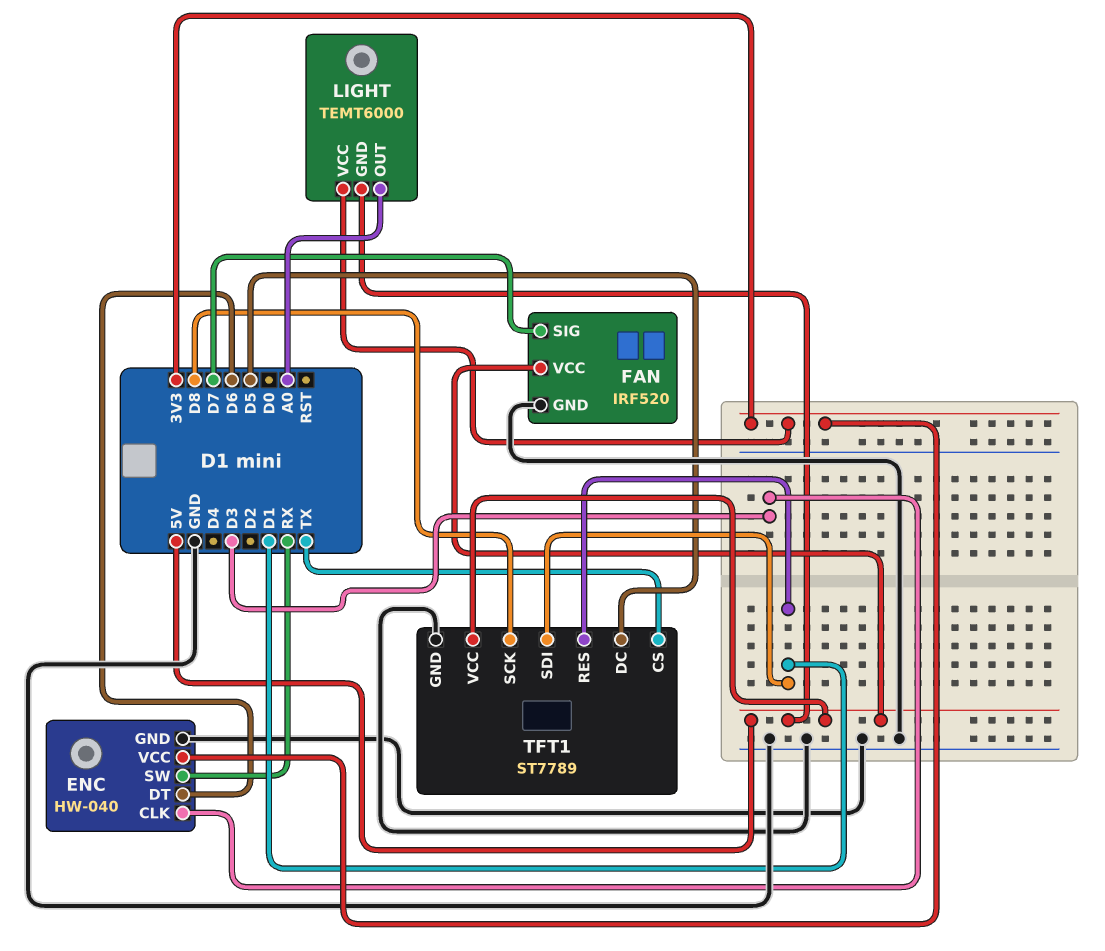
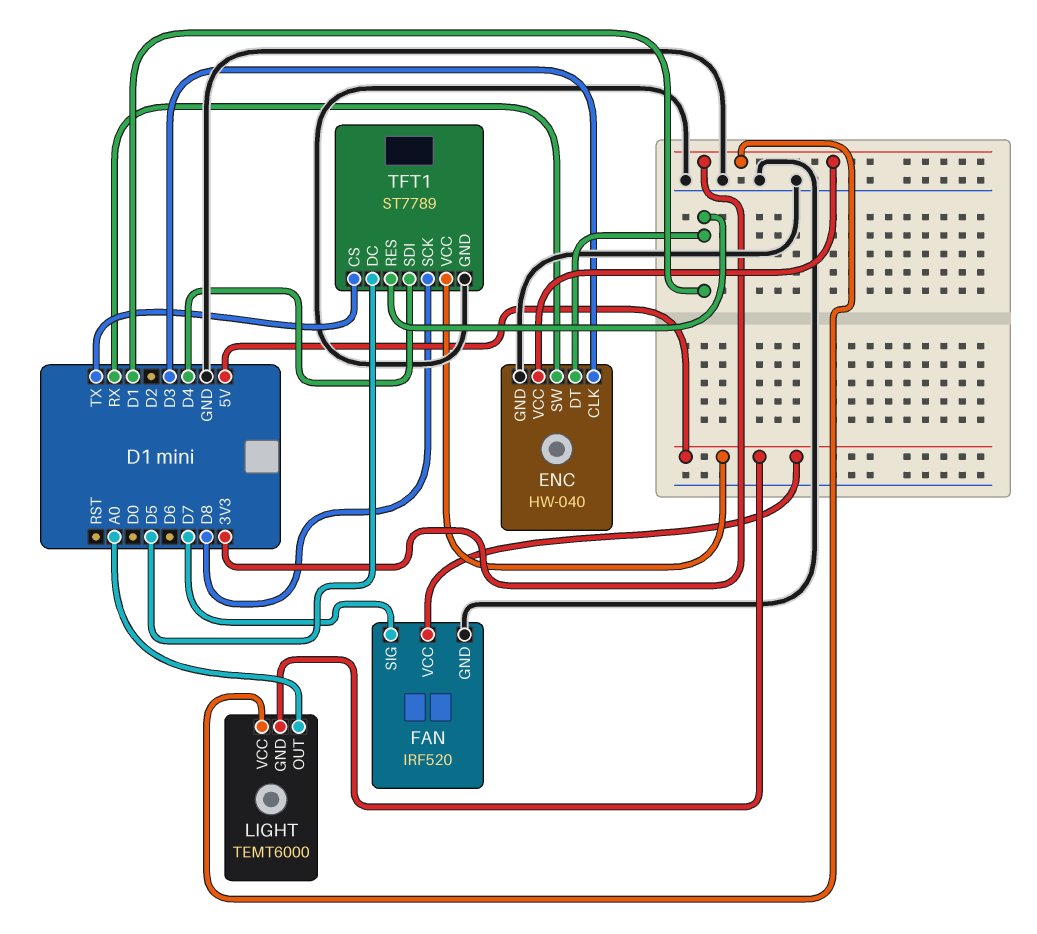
ENC pin DT: D6 -> D1
TFT1 pin SDI: D1 -> D4

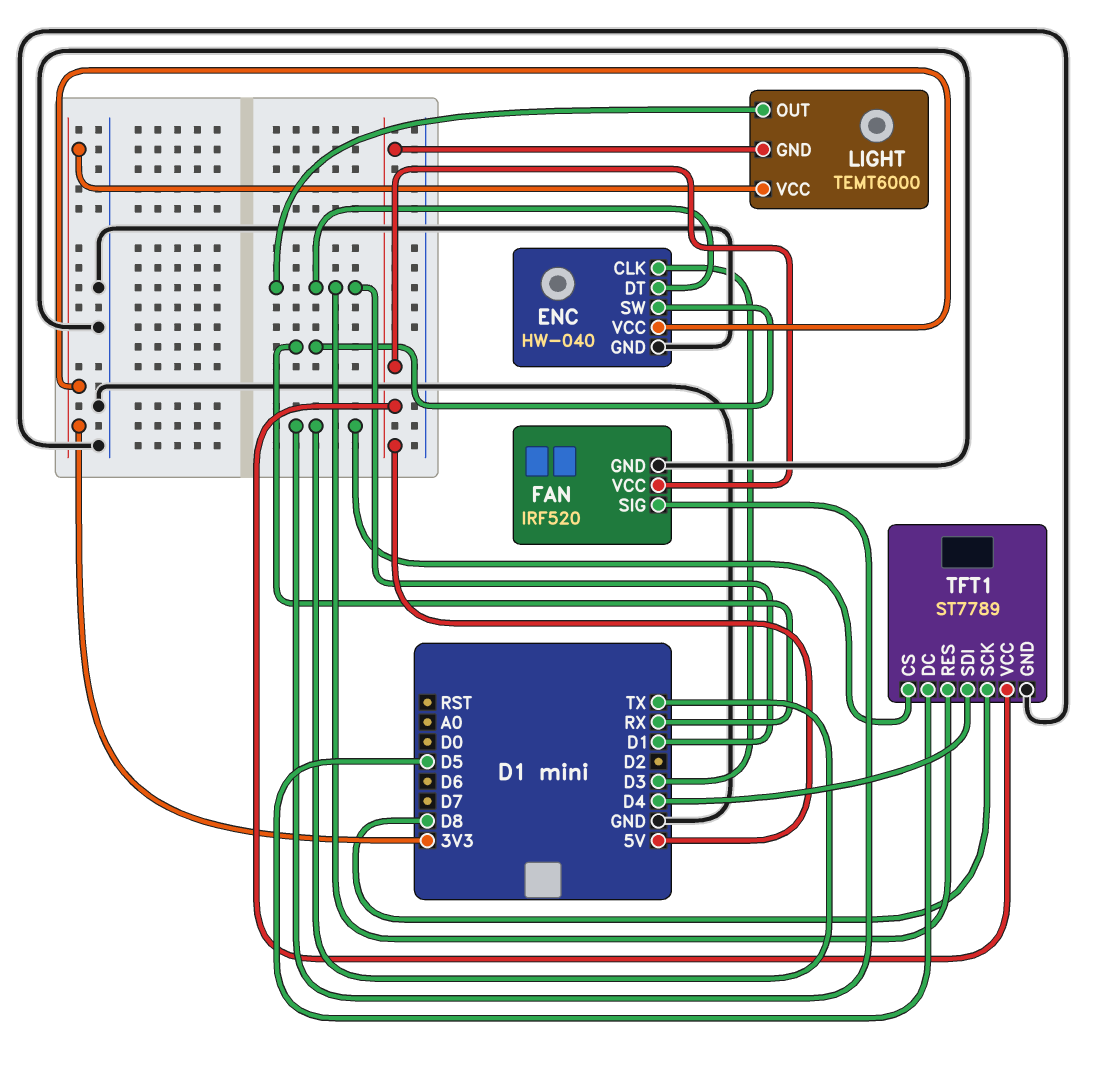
FAN pin SIG: D7 -> TX
LIGHT pin OUT: A0 -> D1

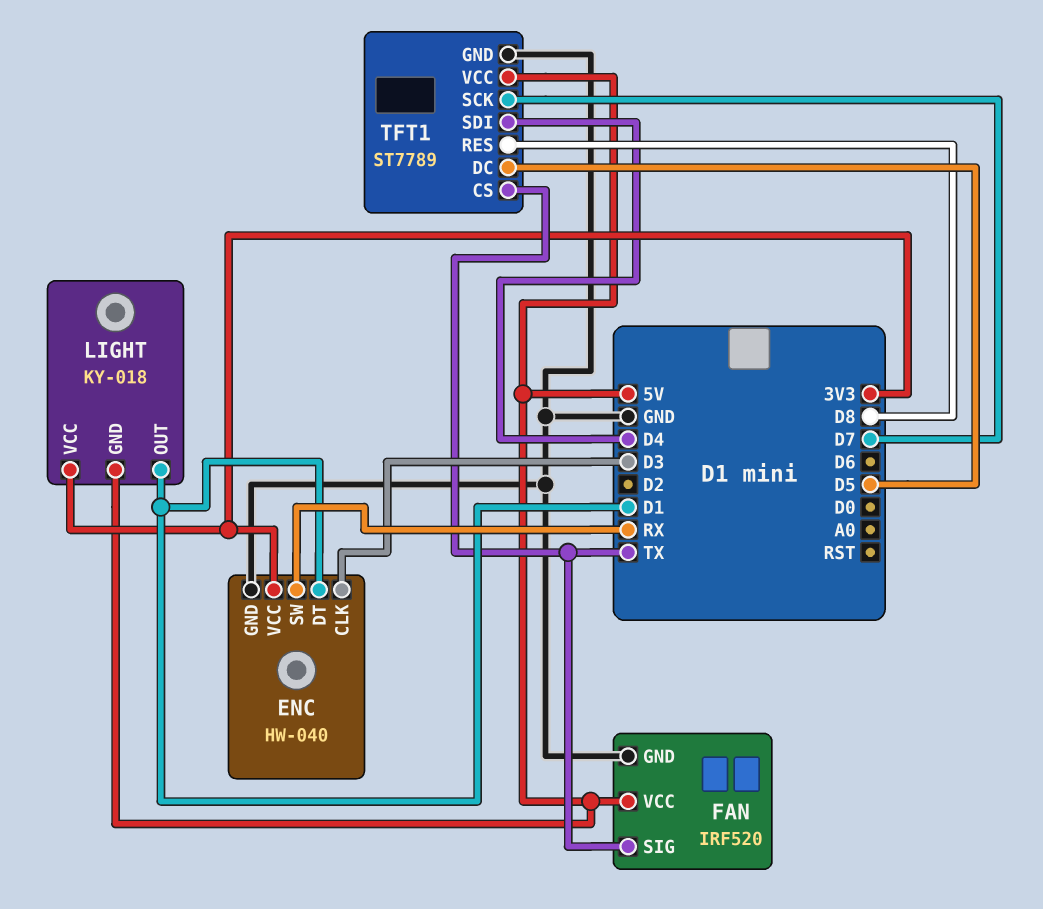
LIGHT: TEMT6000 -> KY-018
TFT1 pin RES: D1 -> D8
TFT1 pin SCK: D8 -> D7

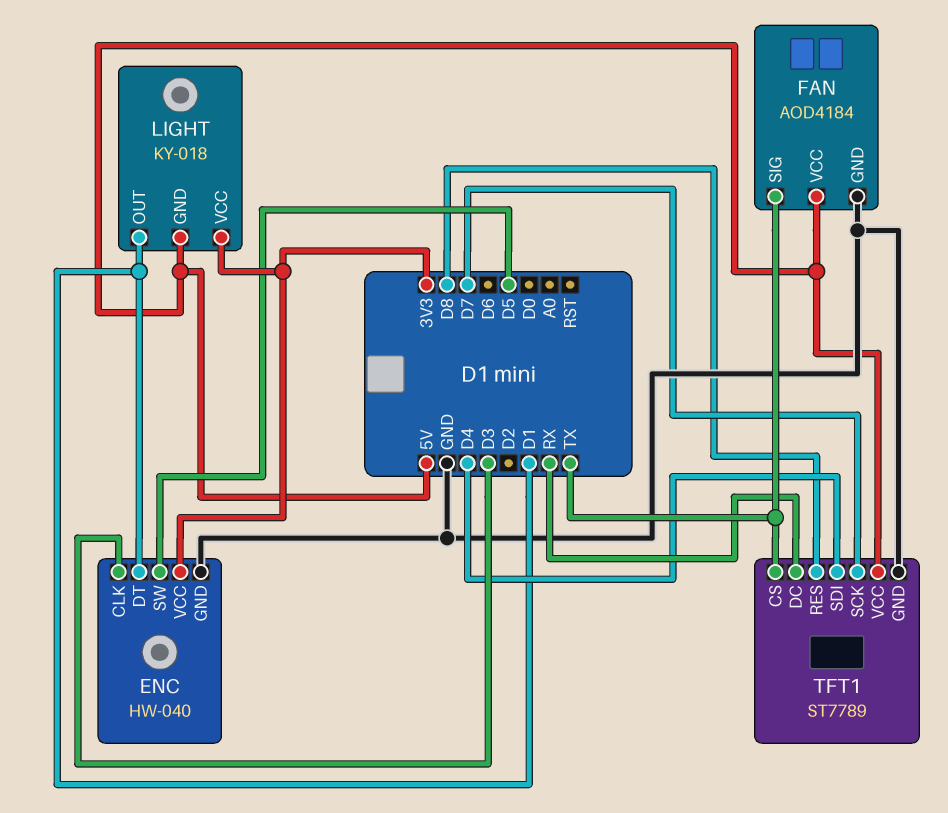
ENC pin SW: RX -> D5
FAN: IRF520 -> AOD4184
TFT1 pin DC: D5 -> RX

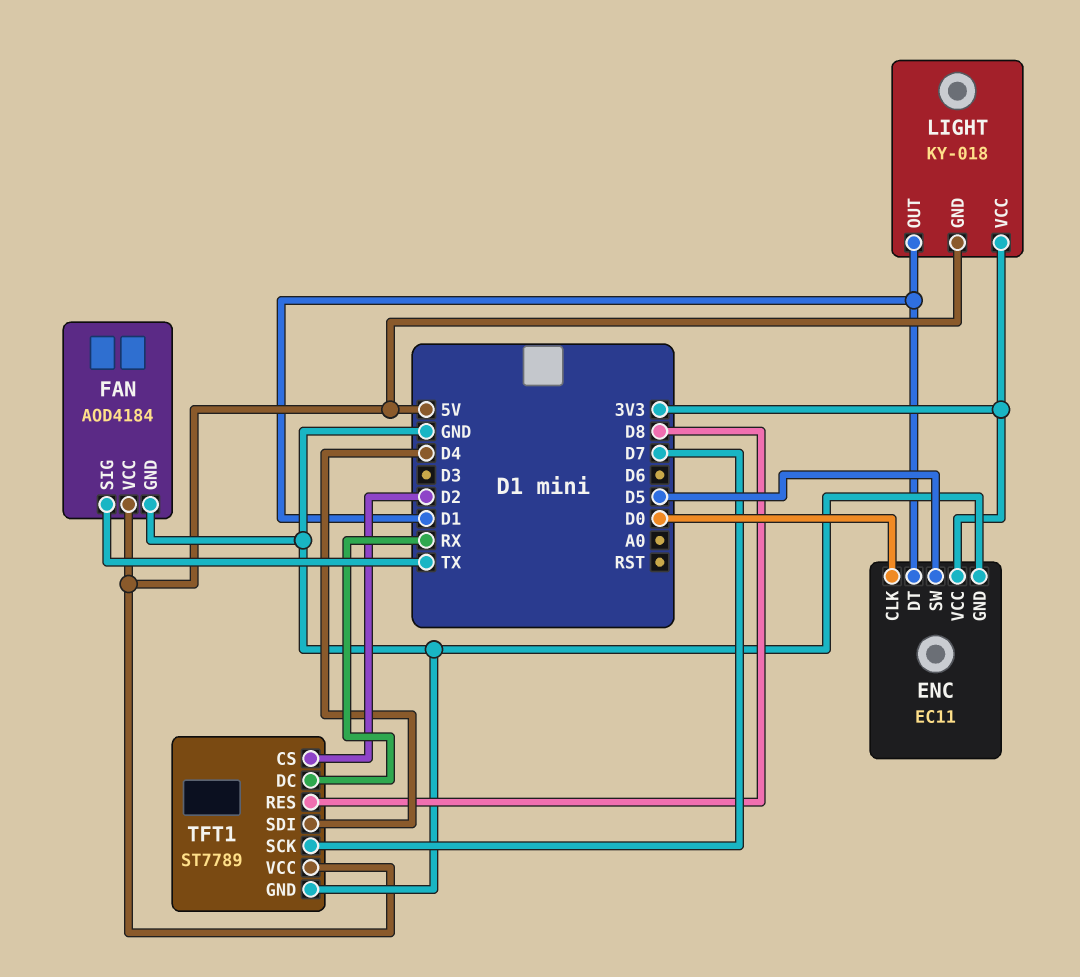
ENC: HW-040 -> EC11
ENC pin CLK: D3 -> D0
TFT1 pin CS: TX -> D2

